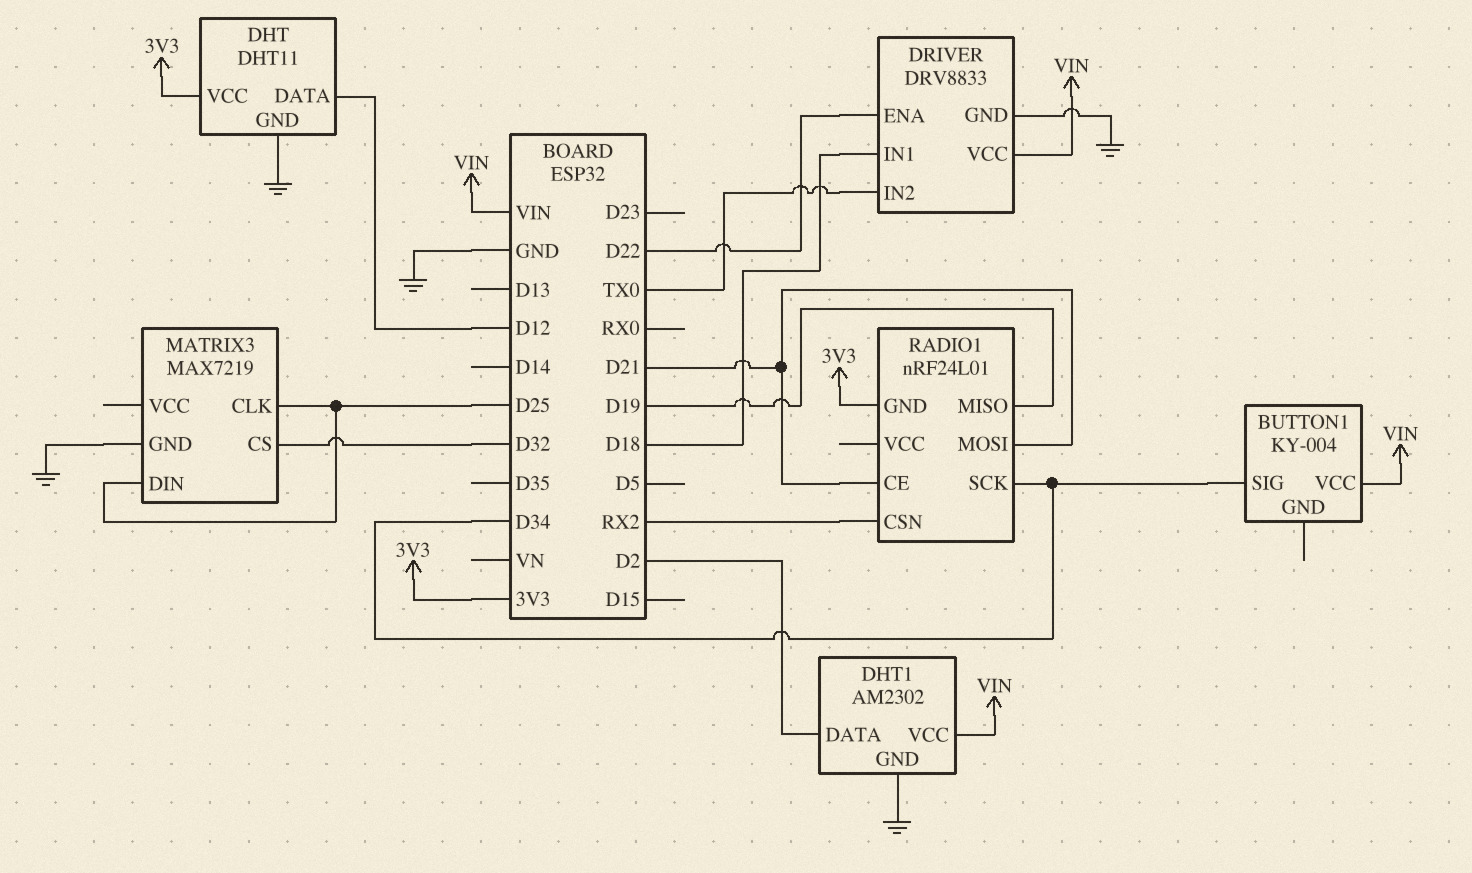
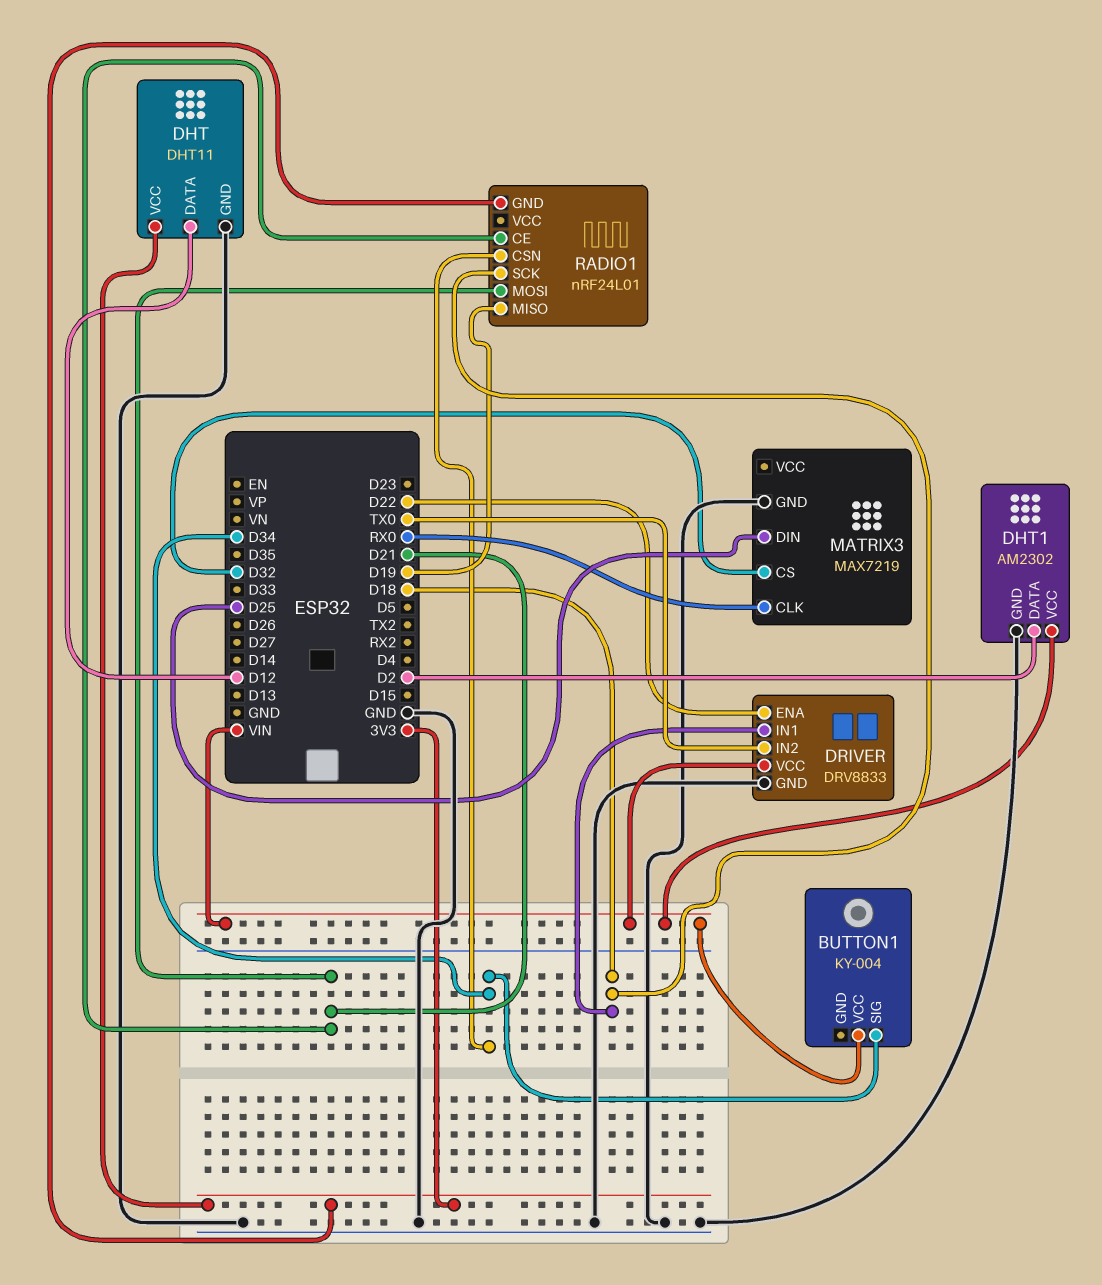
MATRIX3 pin CLK: D25 -> RX0
RADIO1 pin CSN: RX2 -> D34
RADIO1 pin SCK: D34 -> D18

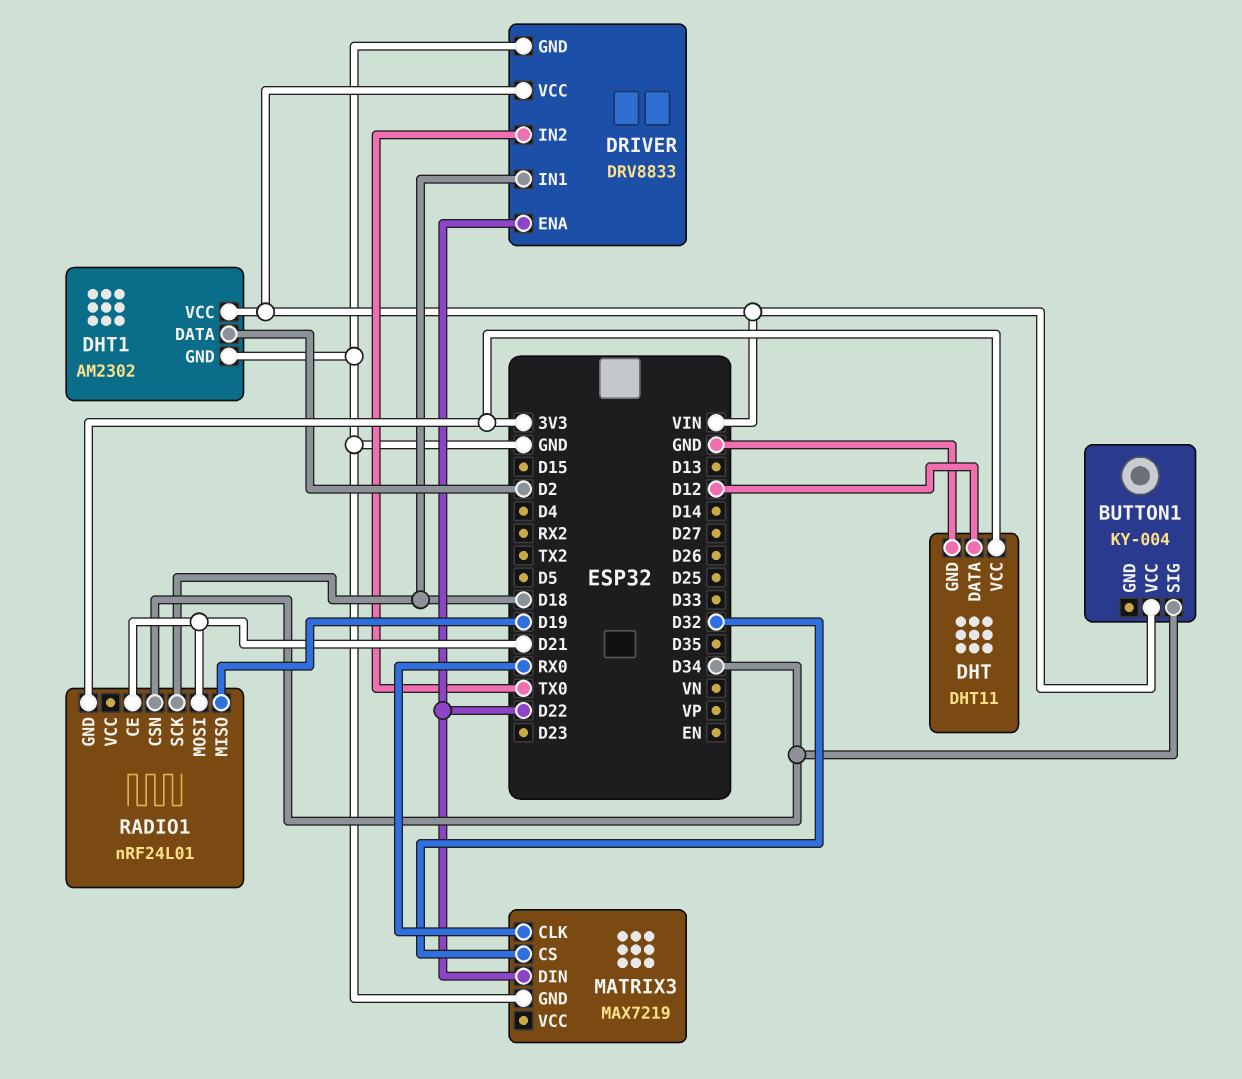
MATRIX3 pin DIN: D25 -> D22

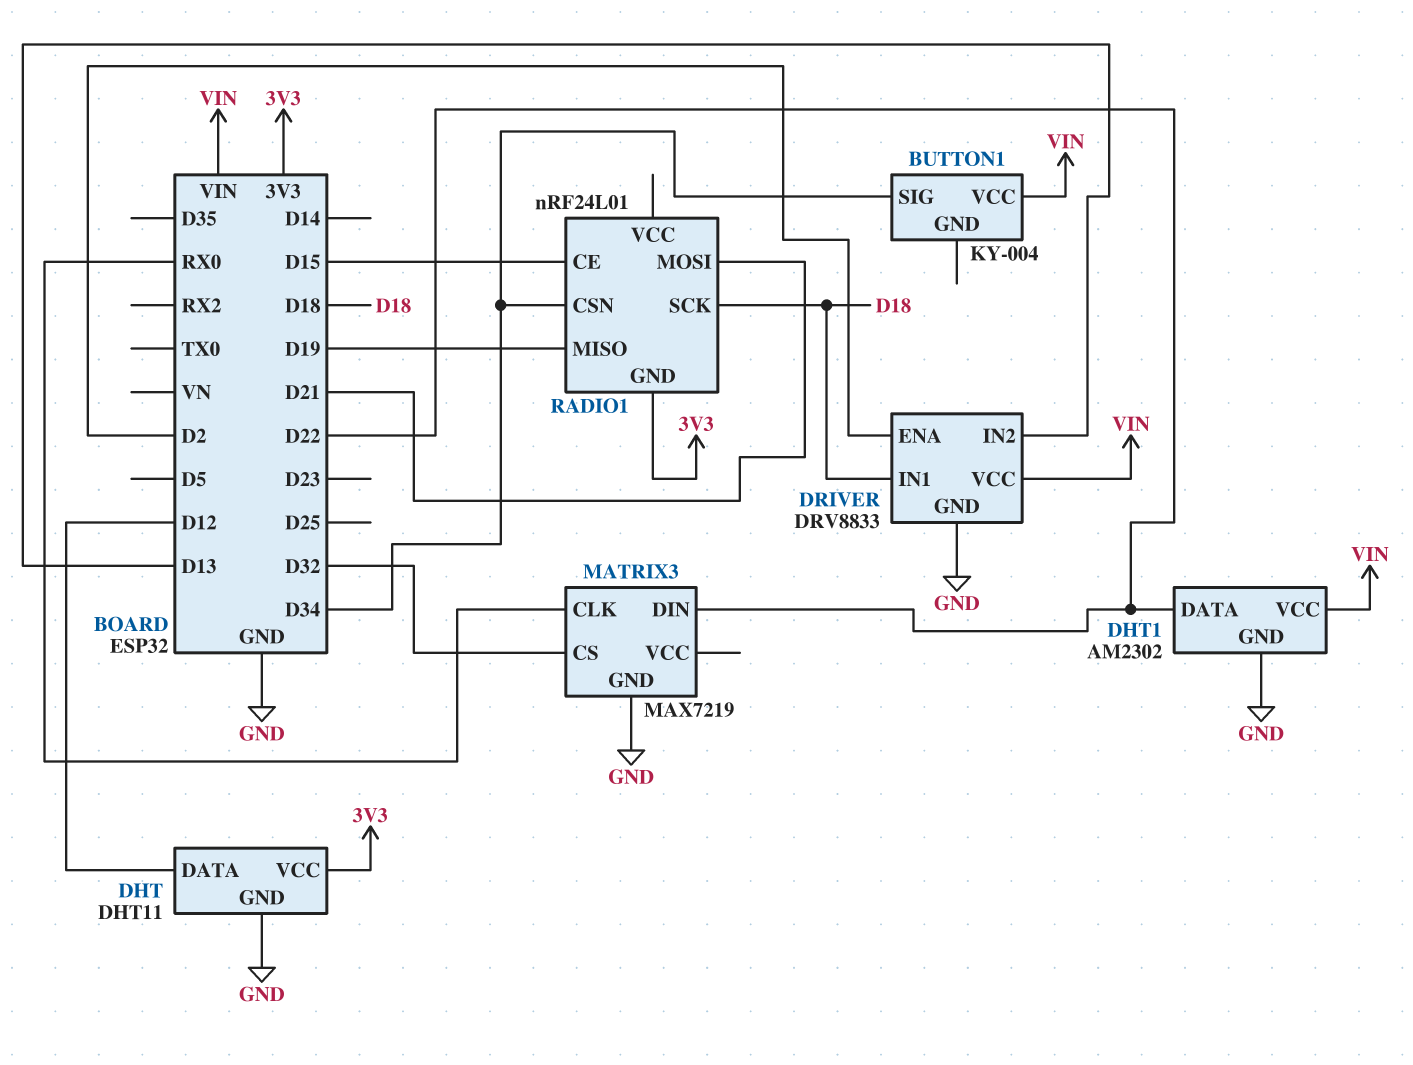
DHT1 pin DATA: D2 -> D22
DRIVER pin ENA: D22 -> D2
DRIVER pin IN2: TX0 -> D13
RADIO1 pin CE: D21 -> D15

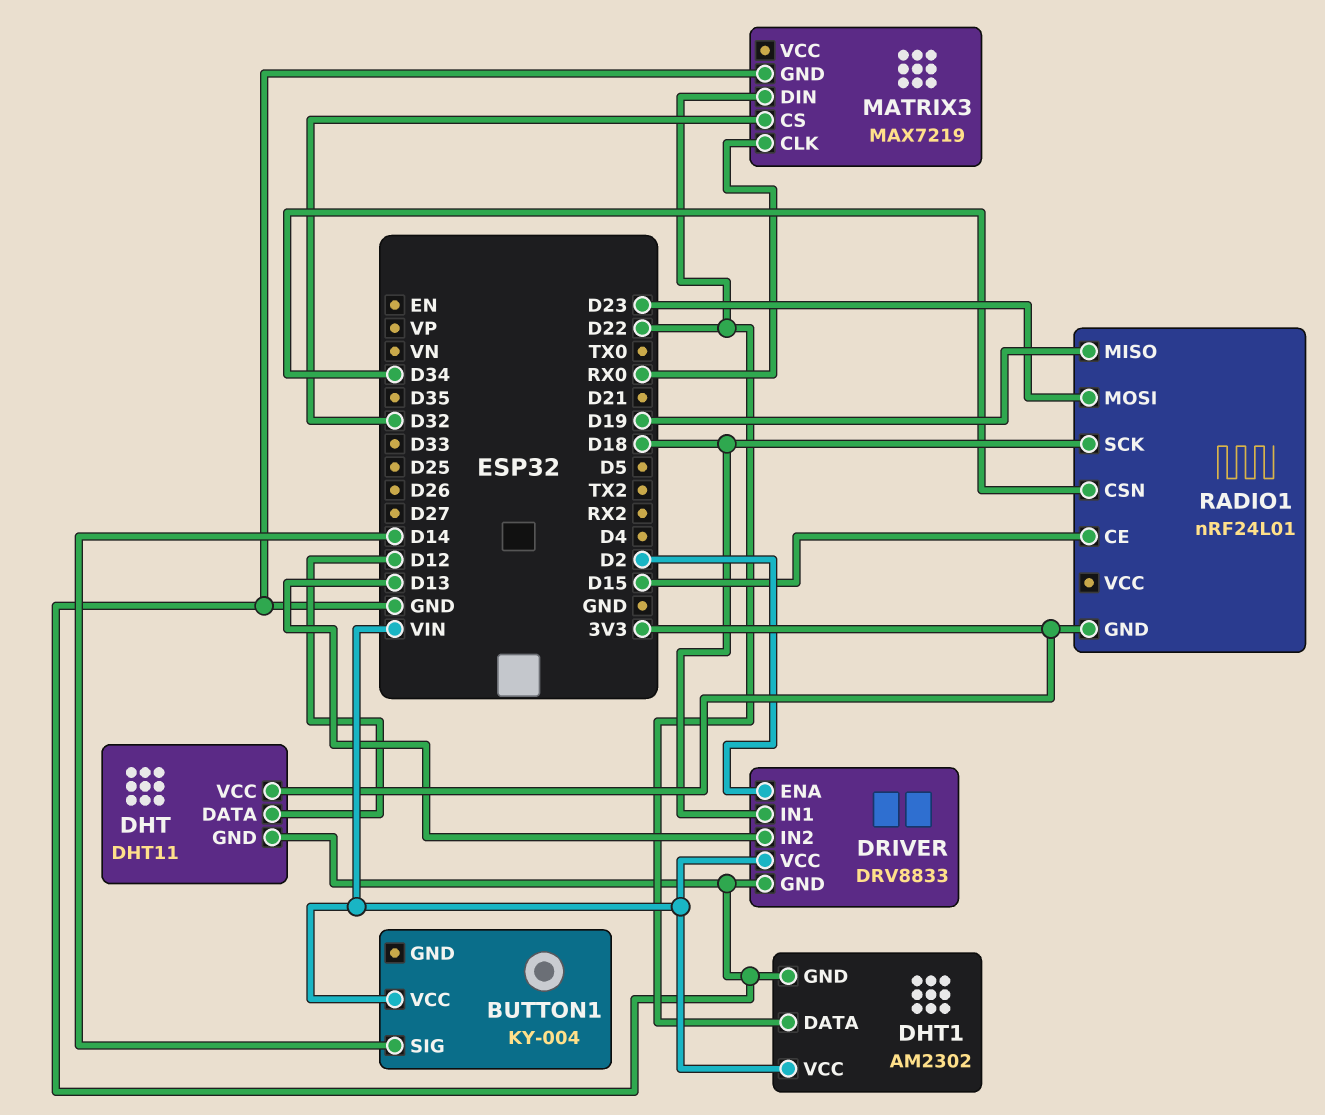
BUTTON1 pin SIG: D34 -> D14
RADIO1 pin MOSI: D21 -> D23

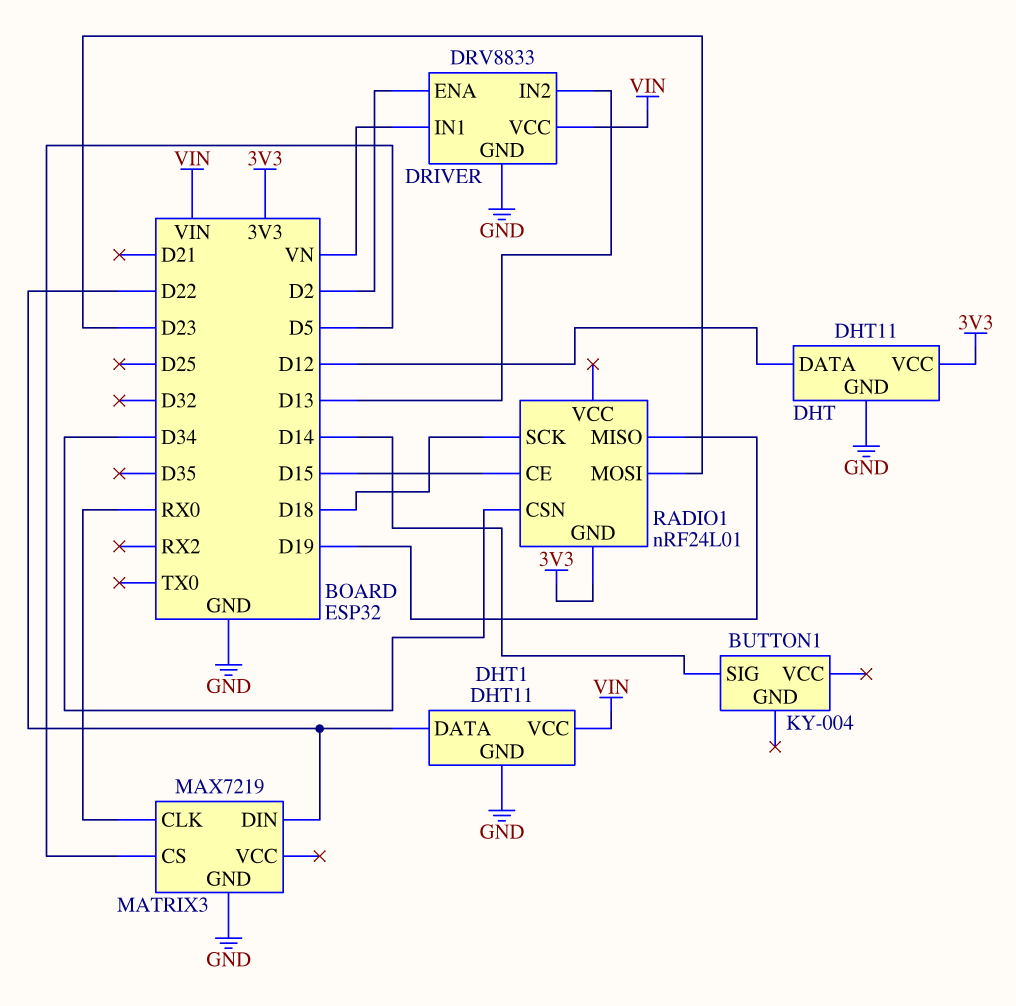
BUTTON1 pin VCC: VIN -> none
DHT1: AM2302 -> DHT11
DRIVER pin IN1: D18 -> VN
MATRIX3 pin CS: D32 -> D5

